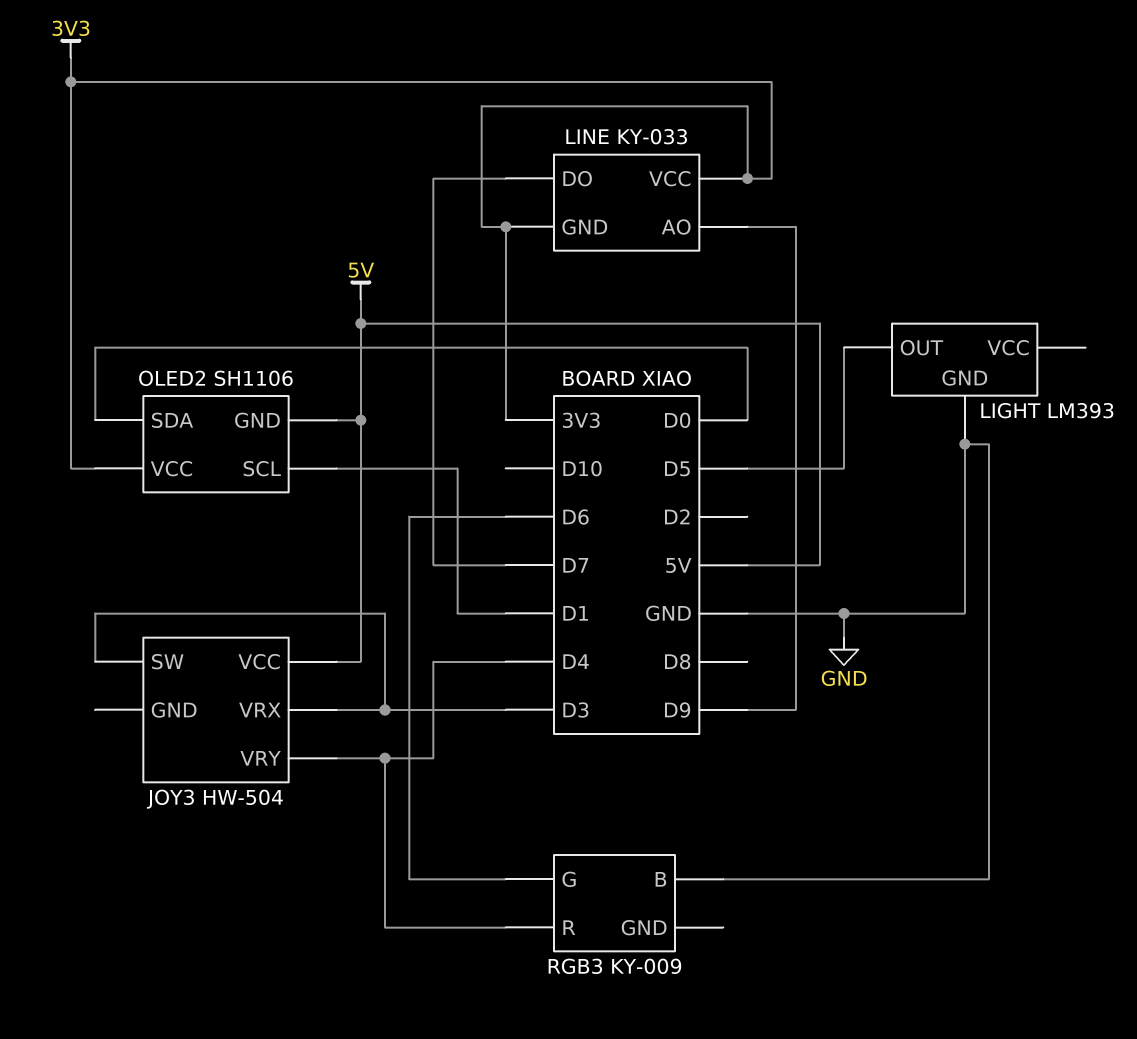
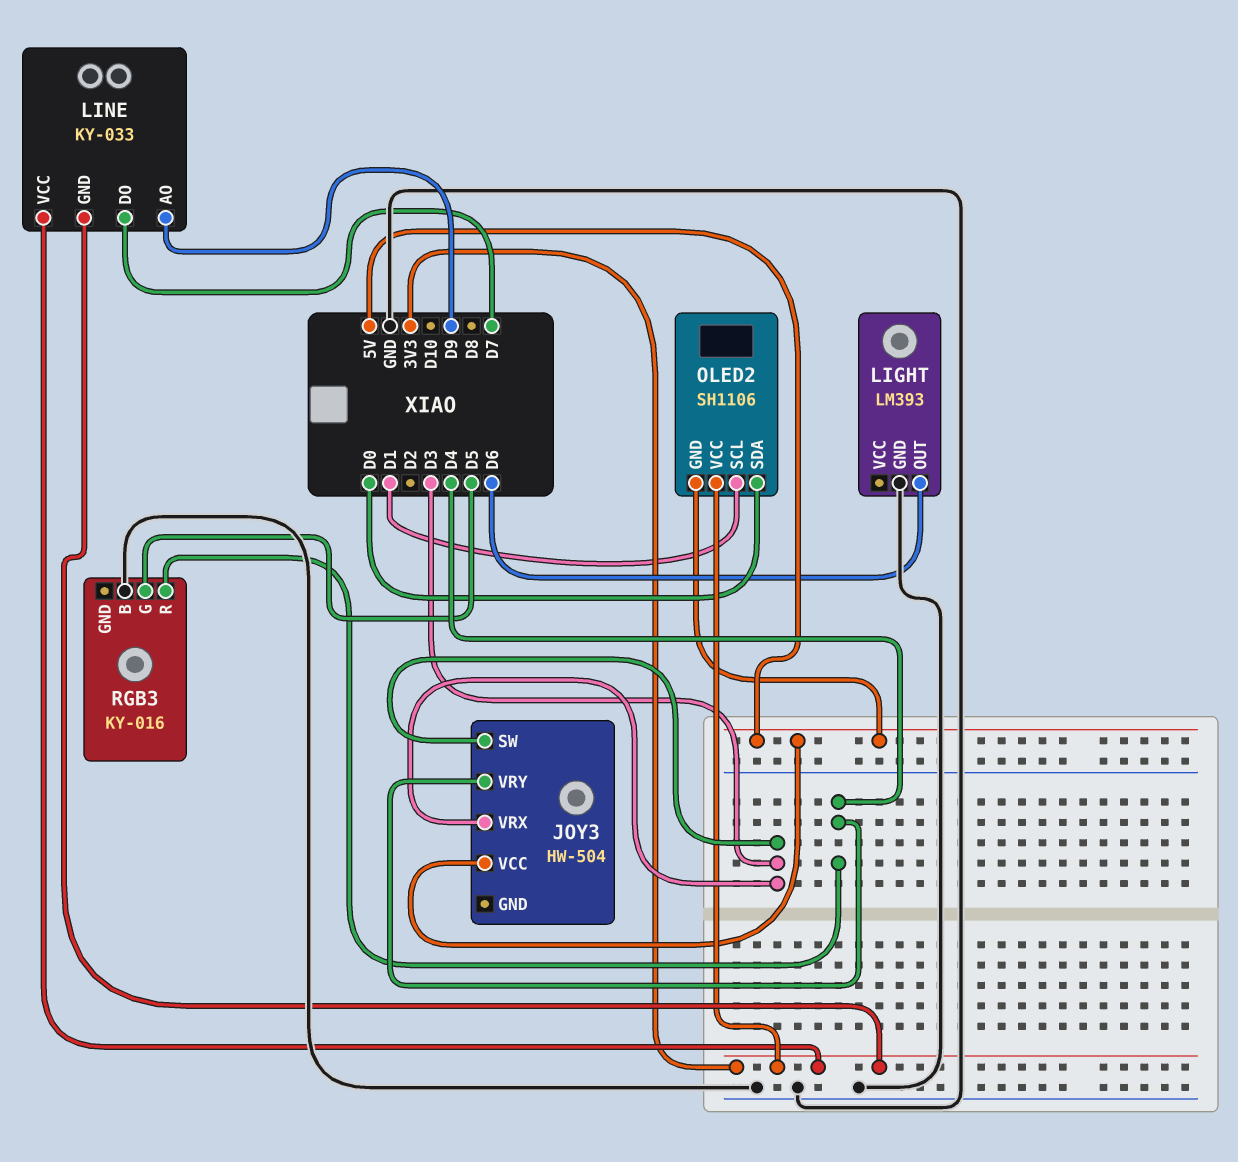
LIGHT pin OUT: D5 -> D6
RGB3: KY-009 -> KY-016
RGB3 pin G: D6 -> D5

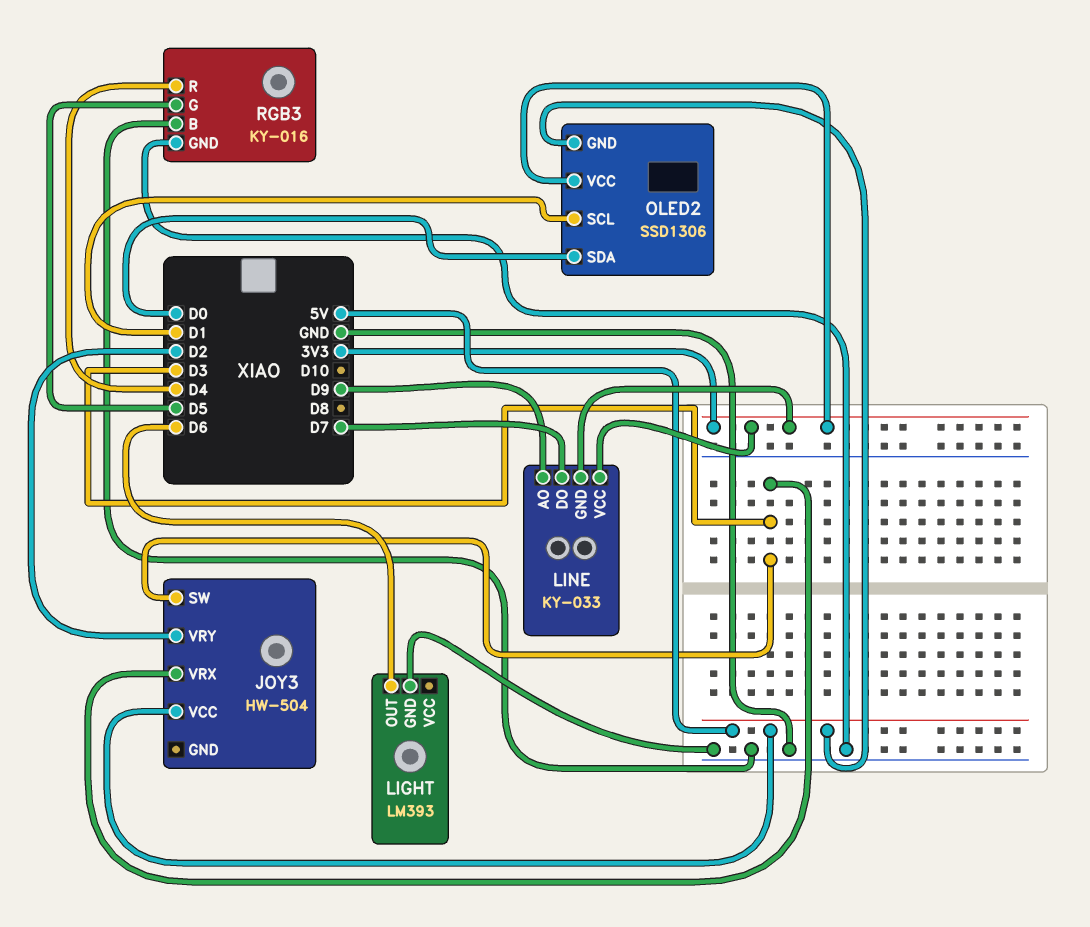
JOY3 pin VRY: D4 -> D2
OLED2: SH1106 -> SSD1306
RGB3 pin GND: none -> GND

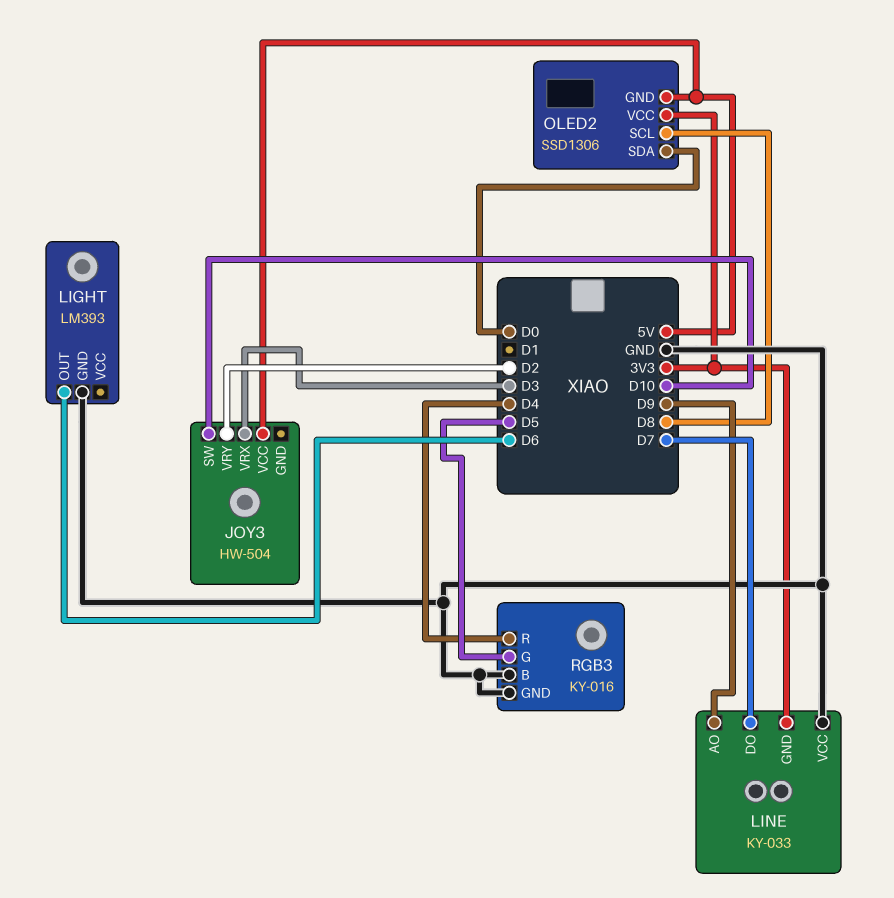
JOY3 pin SW: D3 -> D10
LINE pin VCC: 3V3 -> GND
OLED2 pin SCL: D1 -> D8

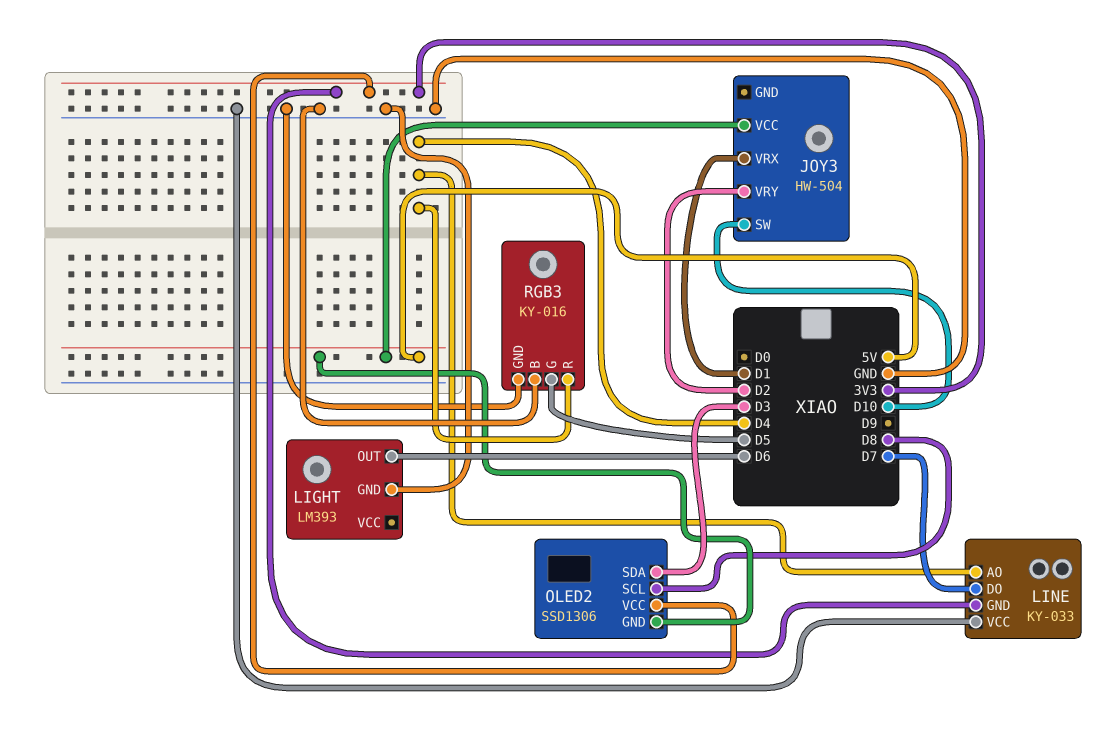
JOY3 pin VRX: D3 -> D1
LINE pin AO: D9 -> D4
OLED2 pin SDA: D0 -> D3

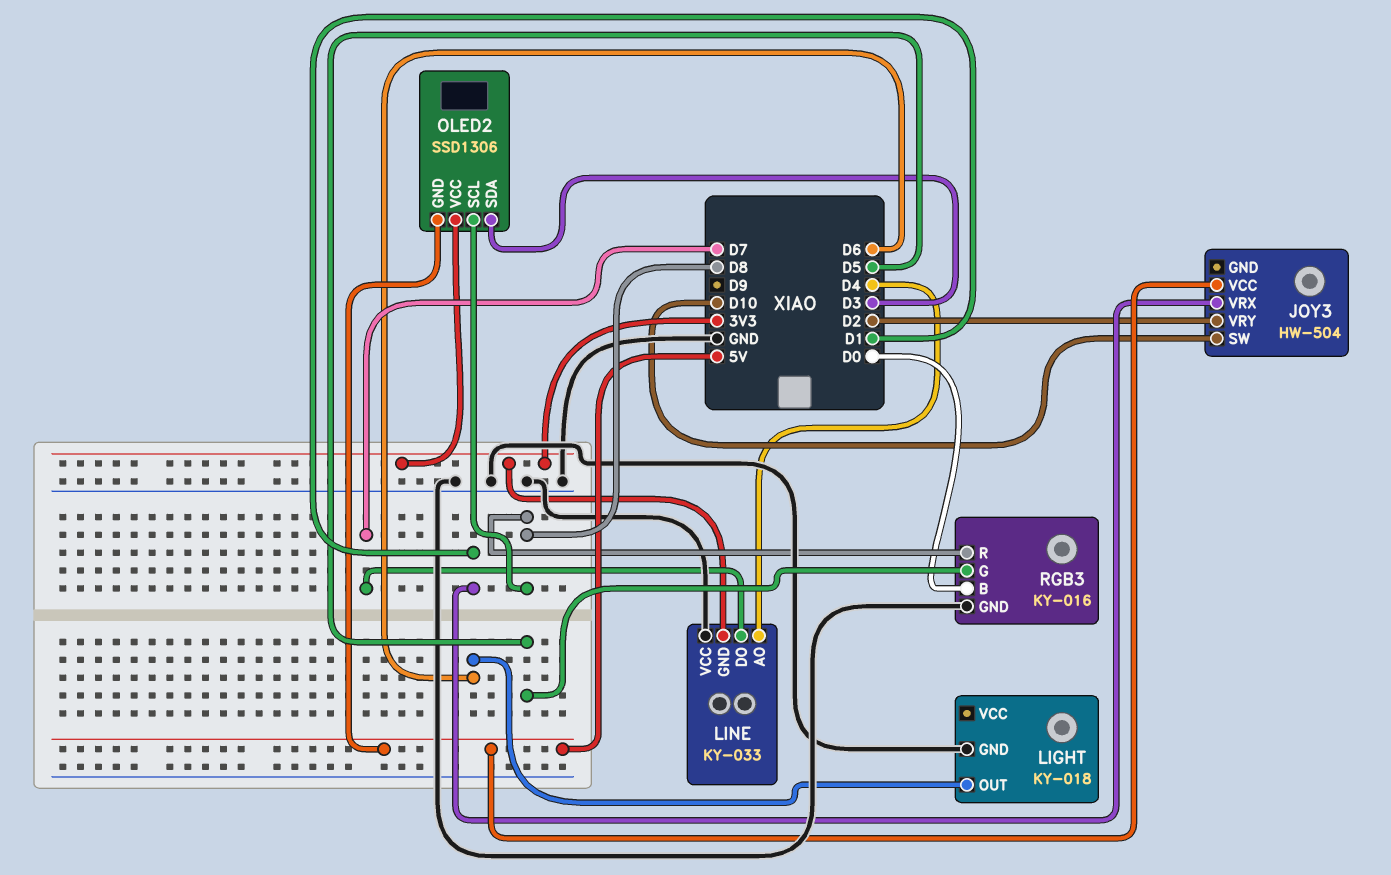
LIGHT: LM393 -> KY-018
RGB3 pin B: GND -> D0
RGB3 pin R: D4 -> D8

